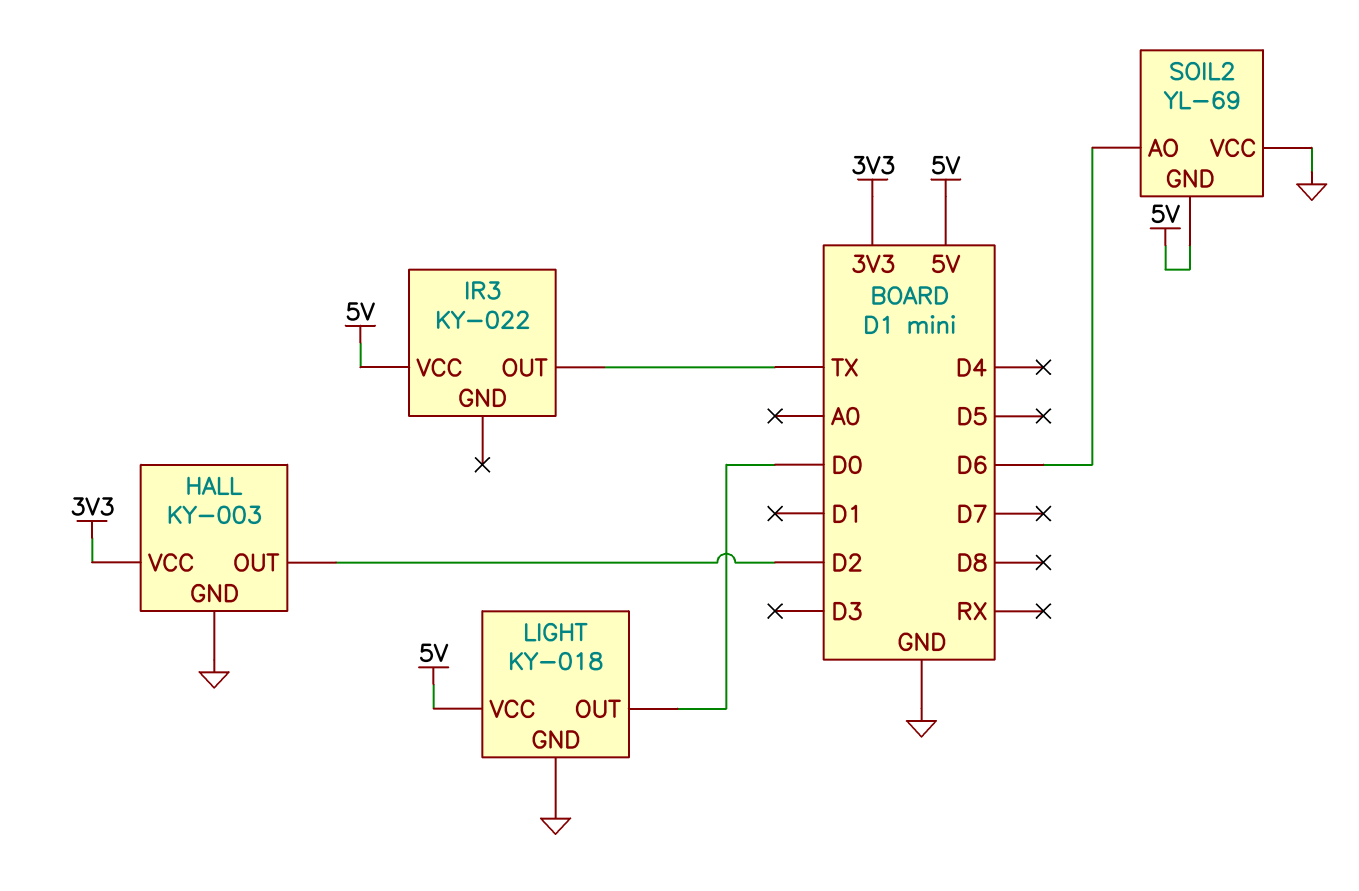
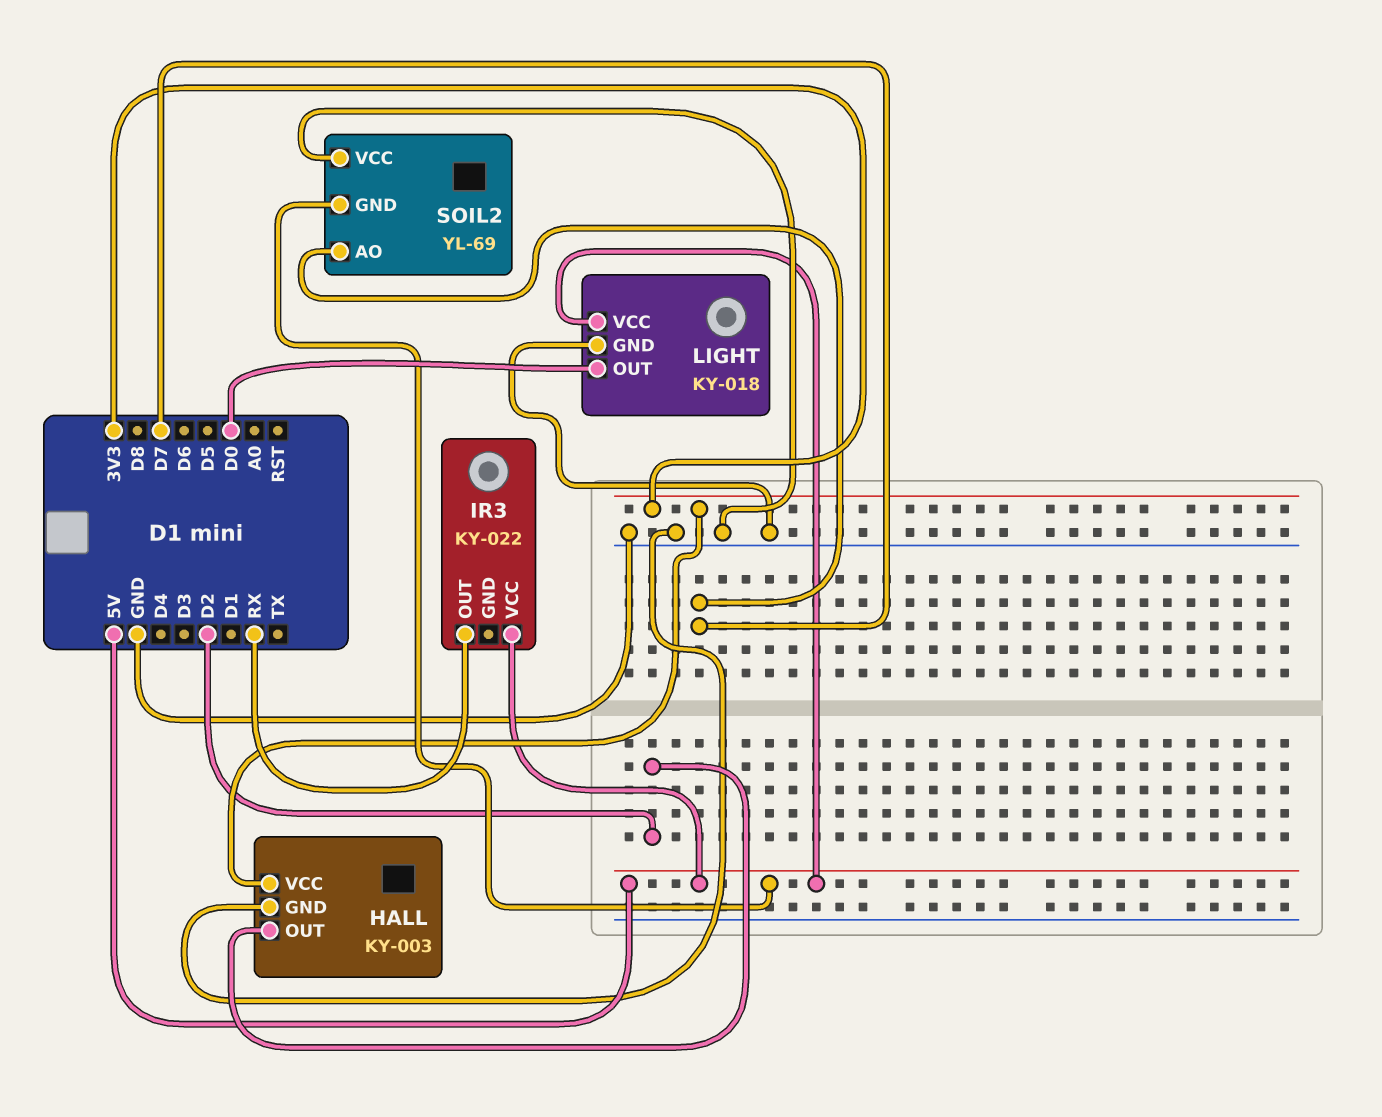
IR3 pin OUT: TX -> RX
SOIL2 pin AO: D6 -> D7

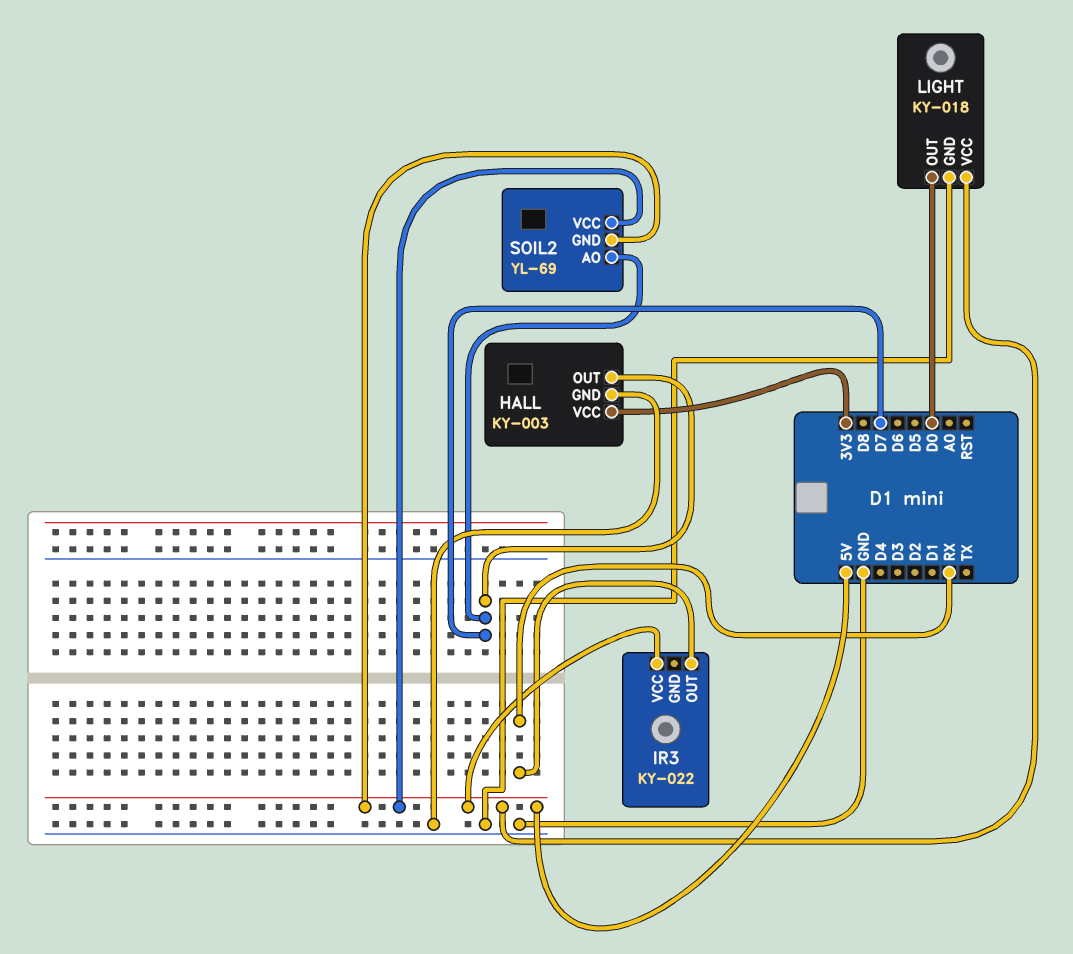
HALL pin OUT: D2 -> D7
SOIL2 pin VCC: GND -> 5V

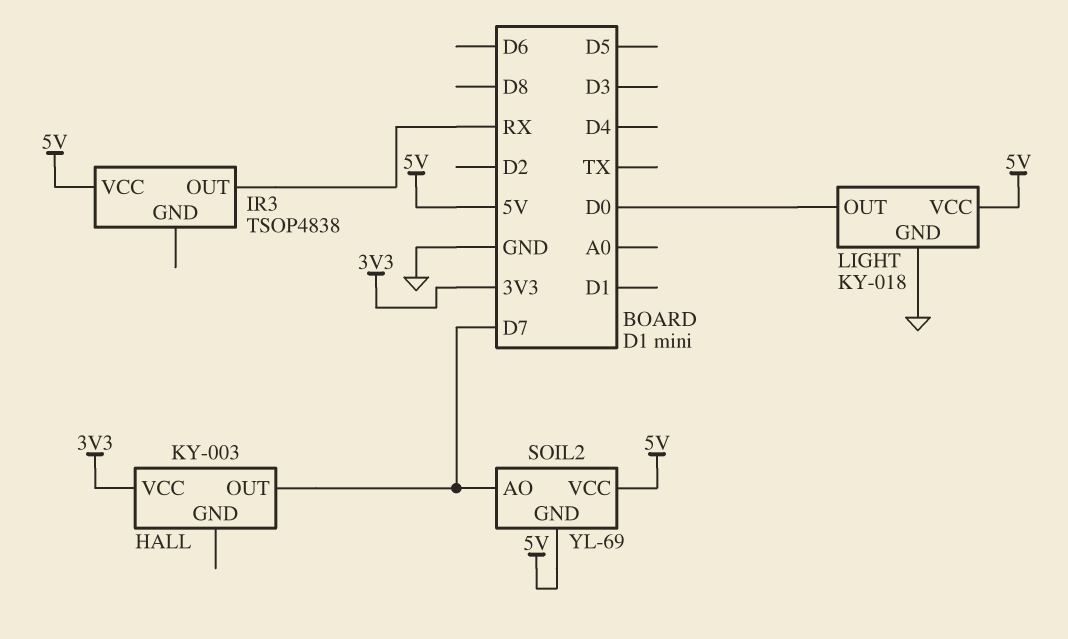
HALL pin GND: GND -> none
IR3: KY-022 -> TSOP4838

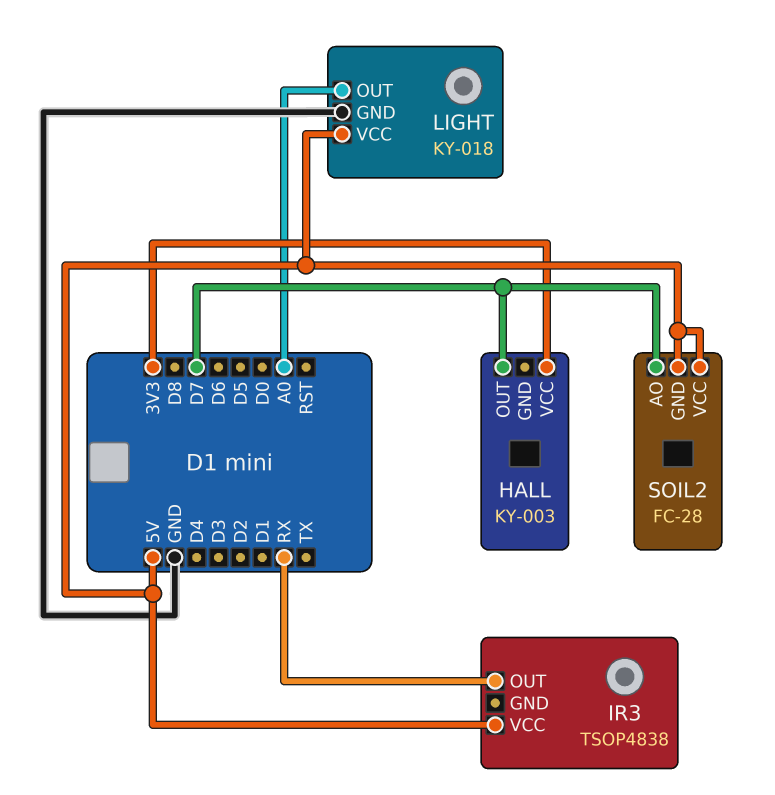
LIGHT pin OUT: D0 -> A0
SOIL2: YL-69 -> FC-28

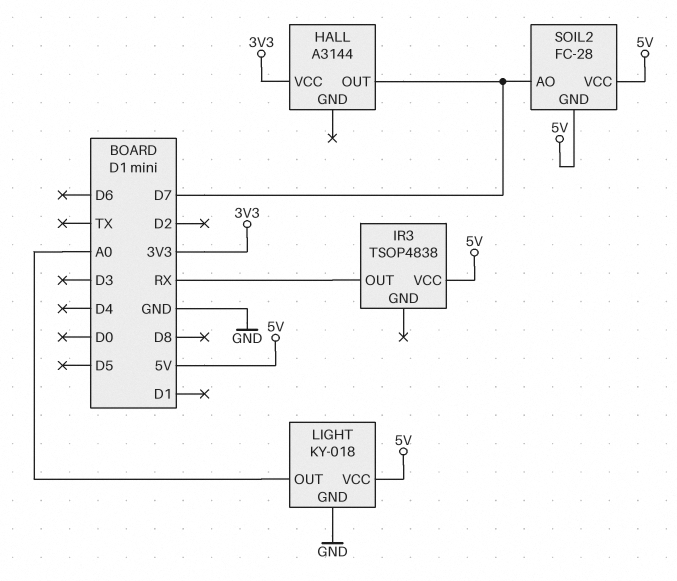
HALL: KY-003 -> A3144

